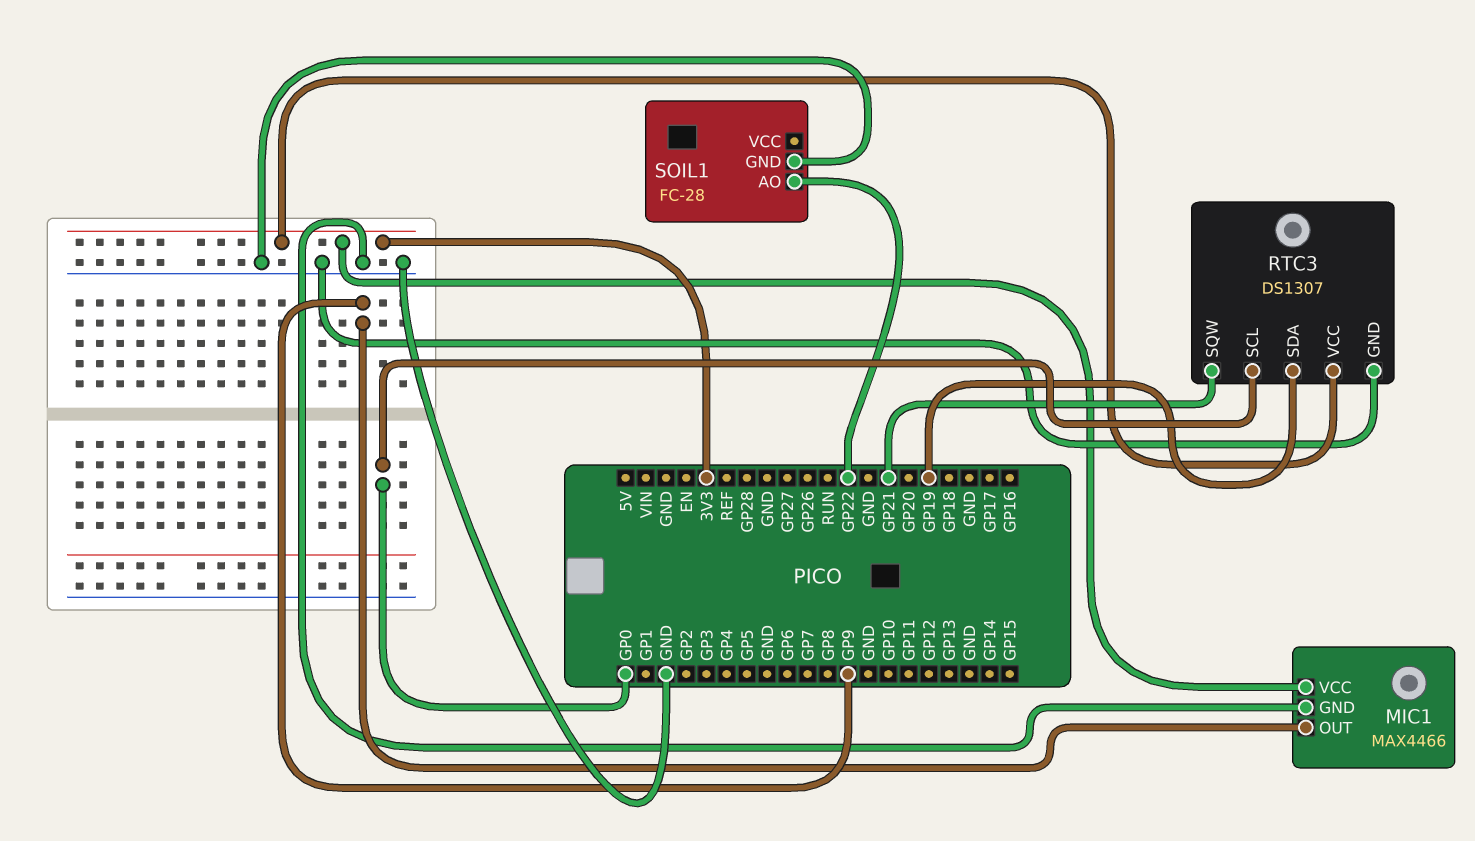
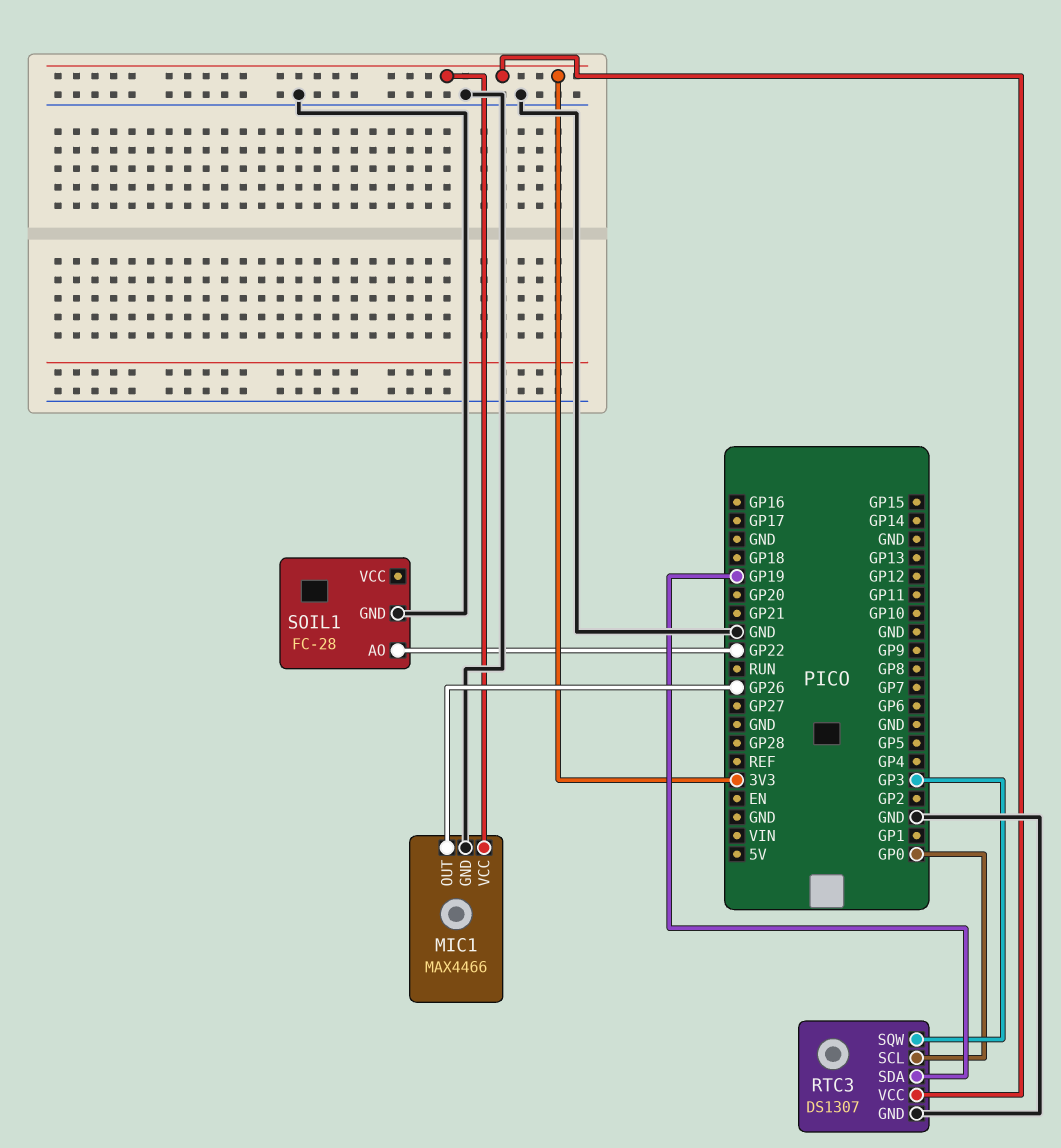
MIC1 pin OUT: GP9 -> GP26
RTC3 pin SQW: GP21 -> GP3

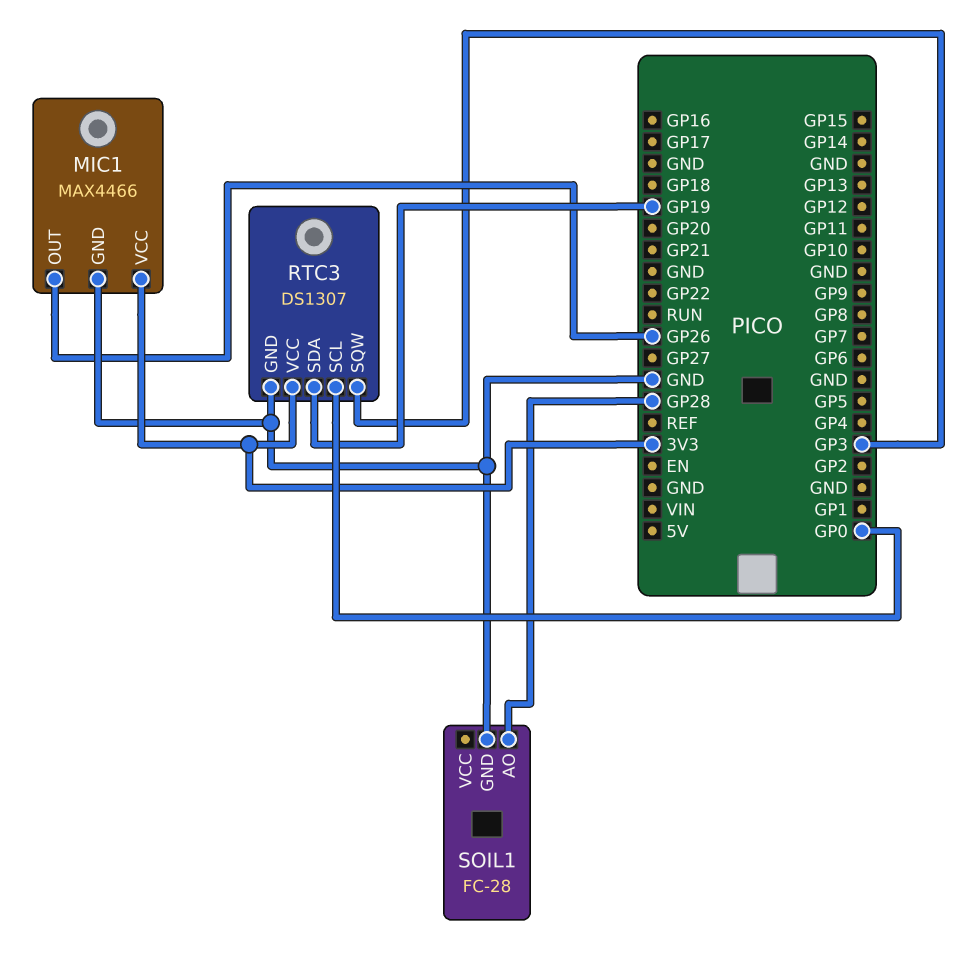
SOIL1 pin AO: GP22 -> GP28

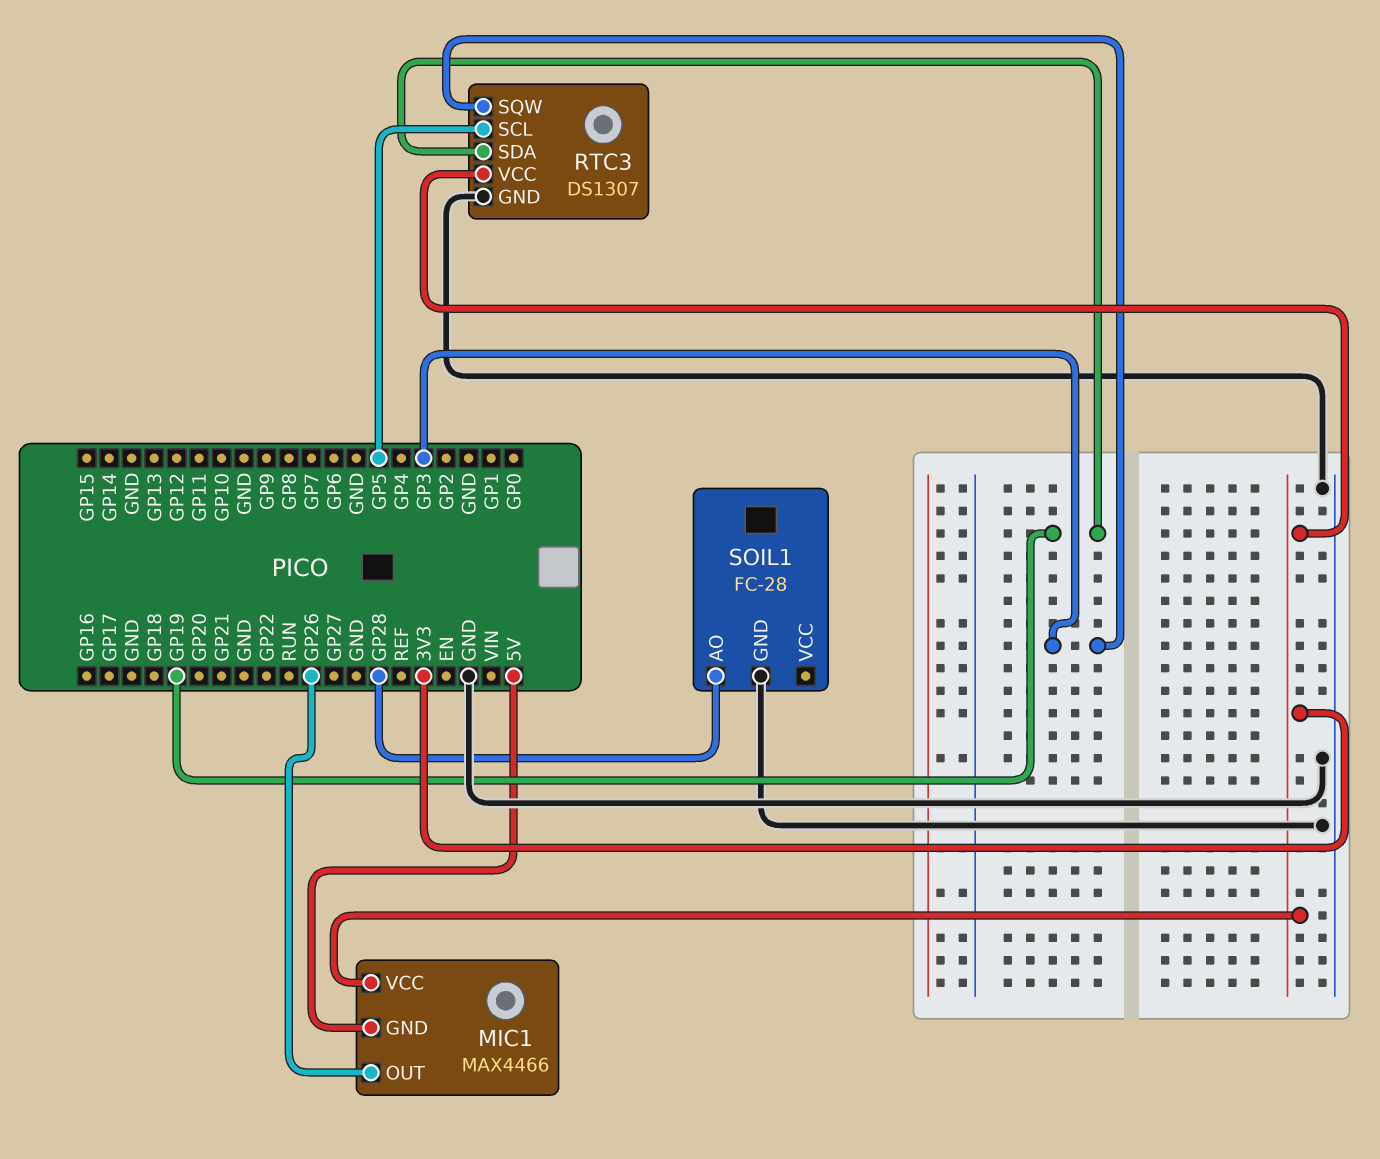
MIC1 pin GND: GND -> 5V
RTC3 pin SCL: GP0 -> GP5

